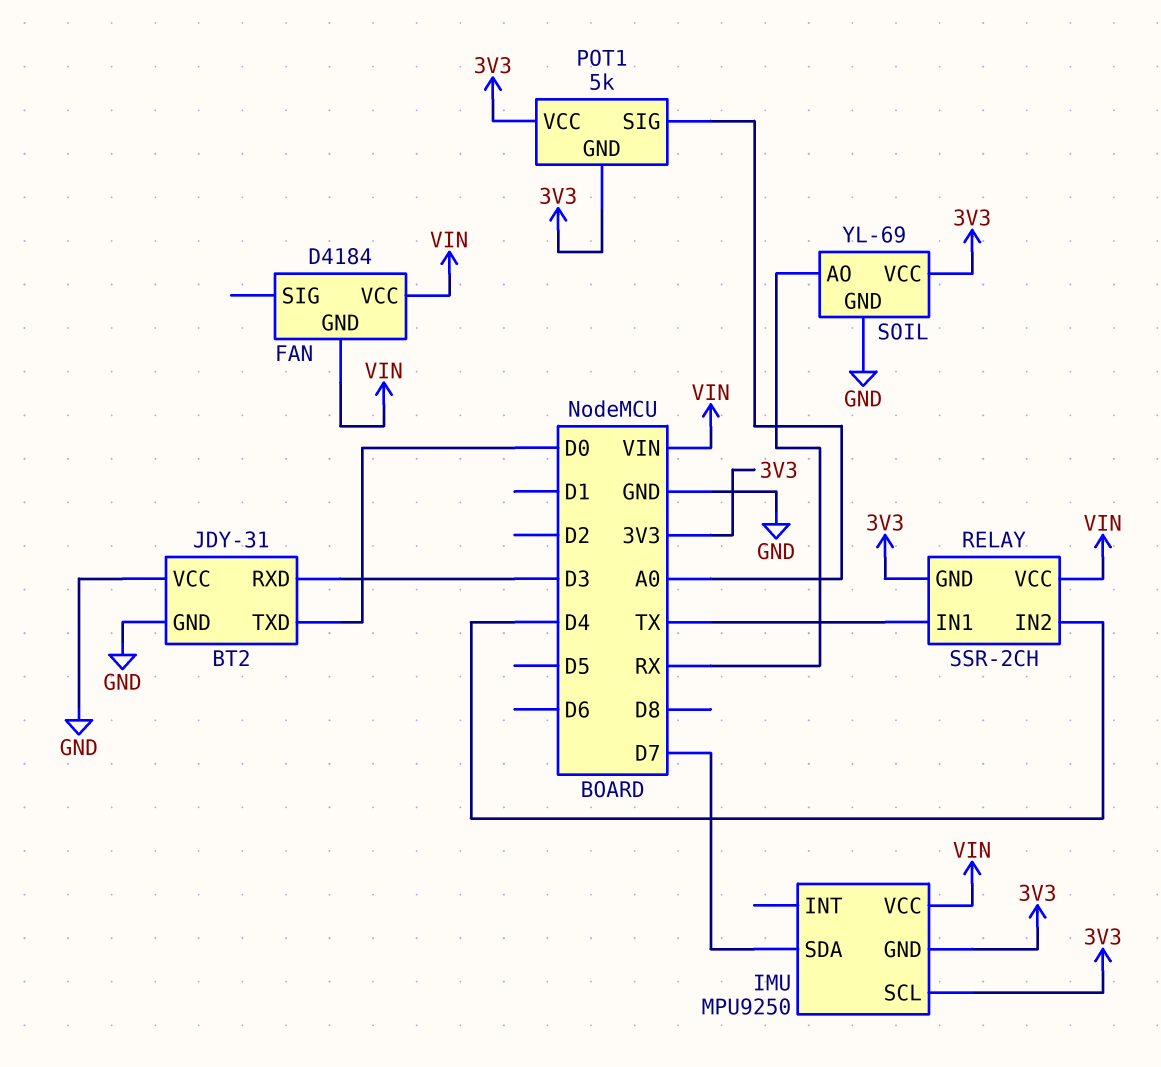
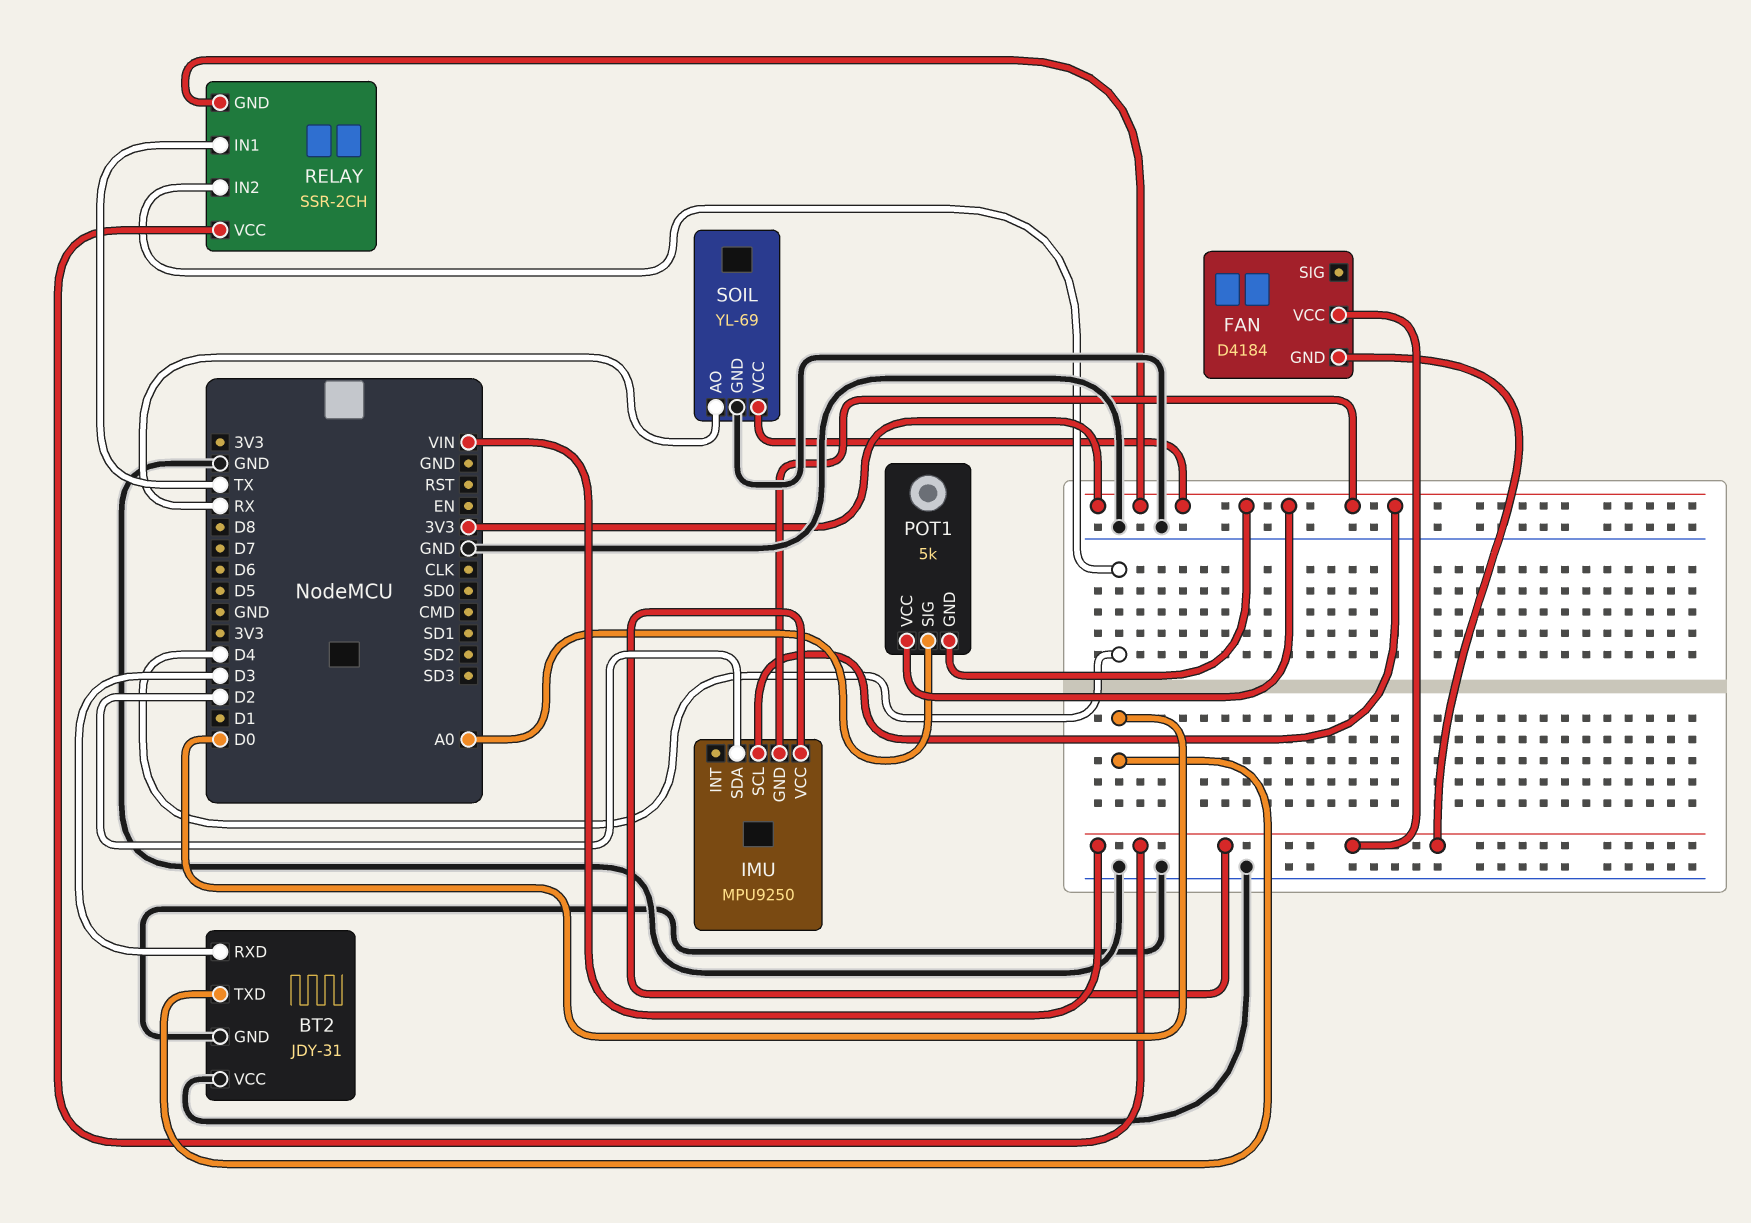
IMU pin SDA: D7 -> D2

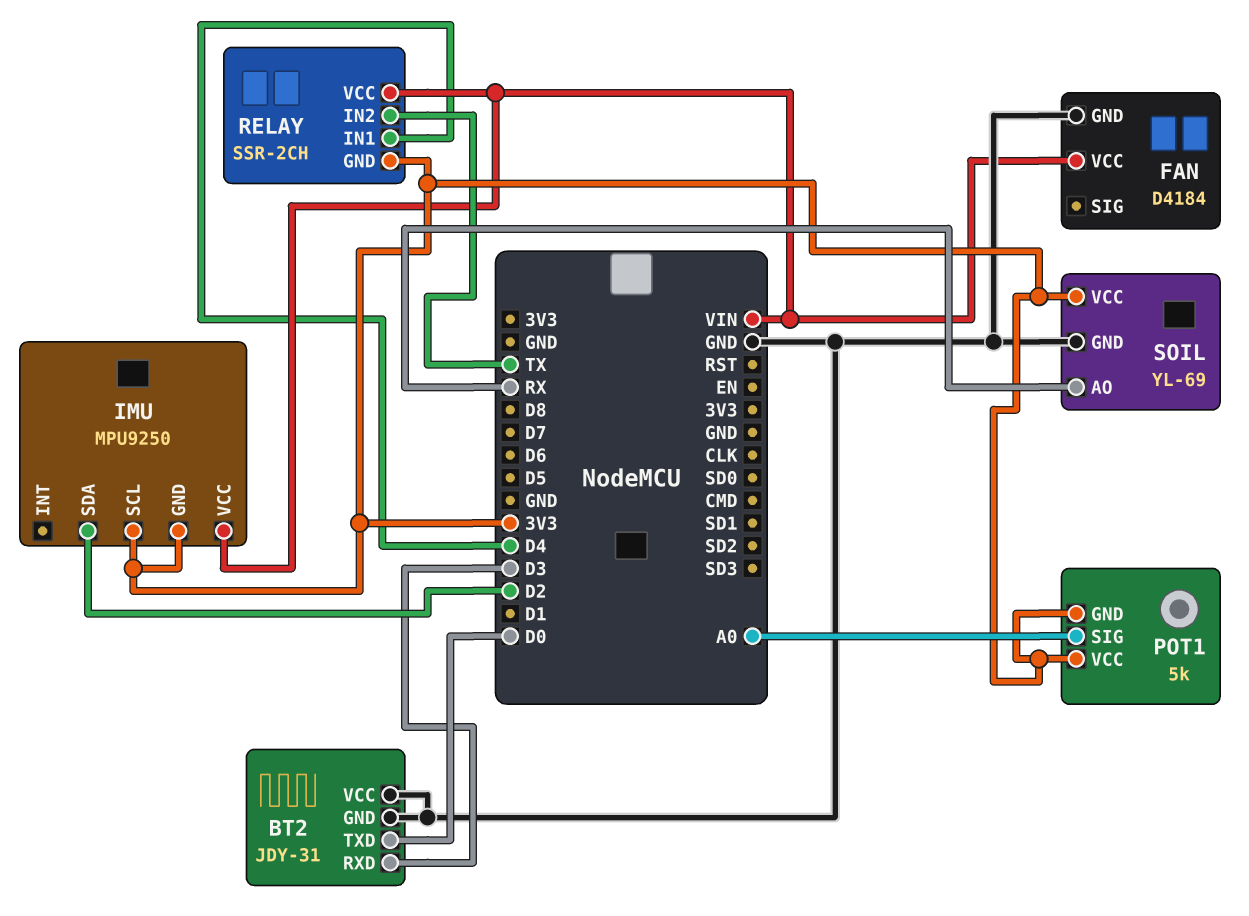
FAN pin GND: VIN -> GND
RELAY pin IN1: TX -> D4
RELAY pin IN2: D4 -> TX

